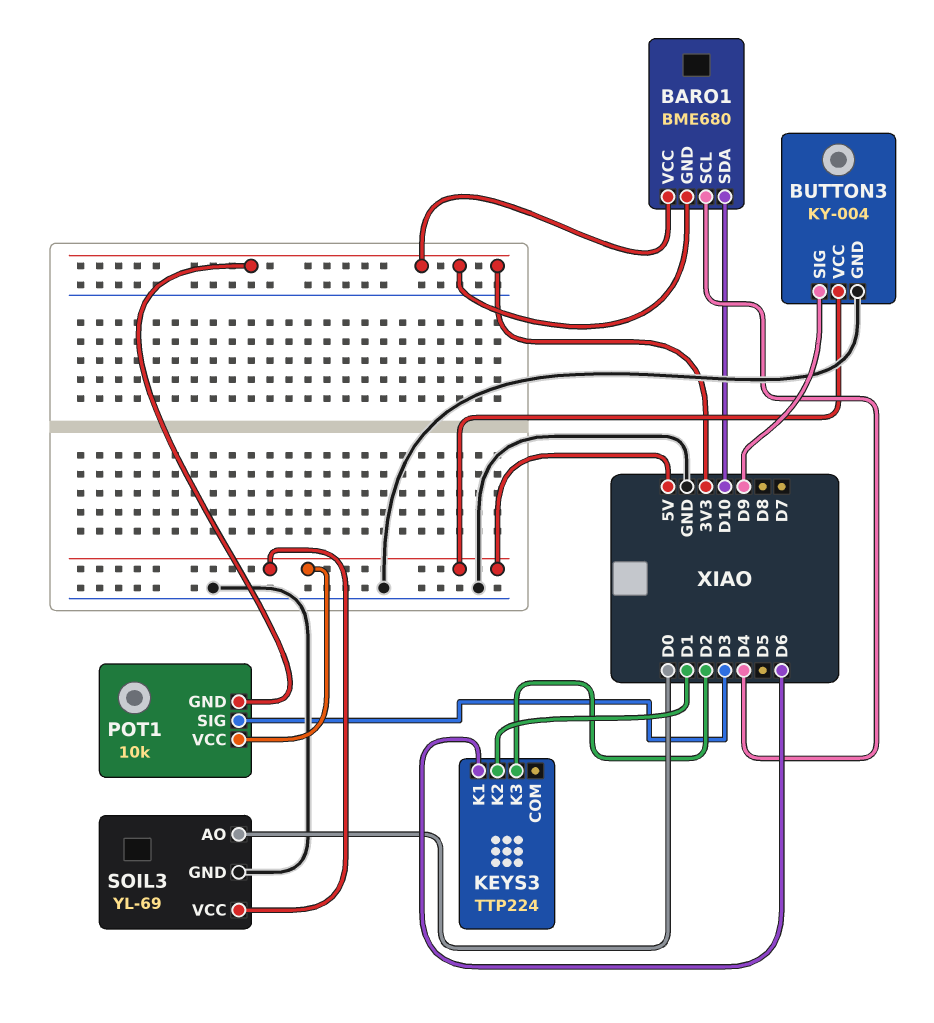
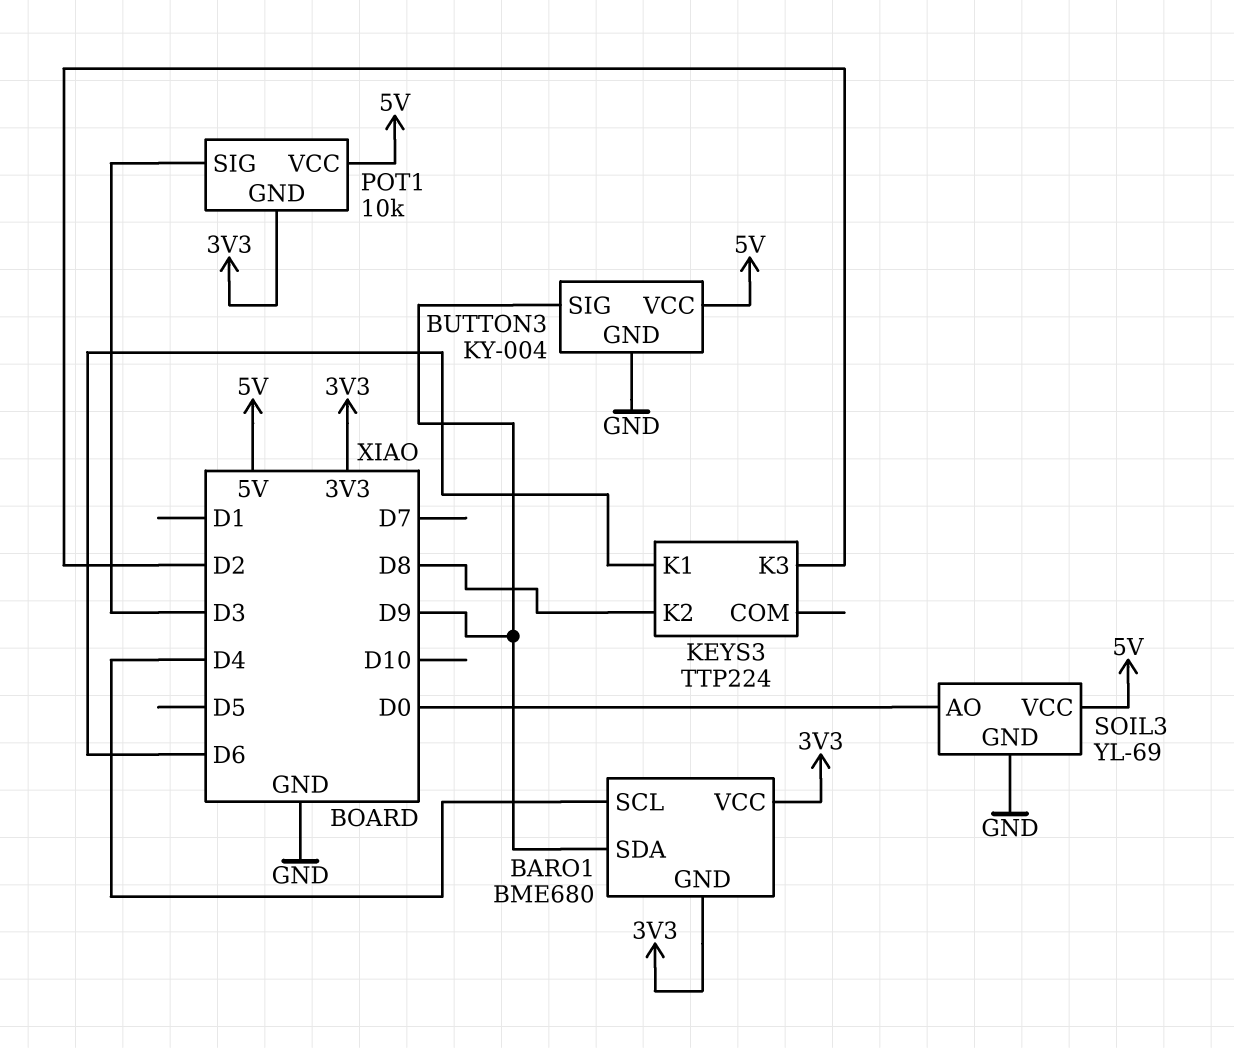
BARO1 pin SDA: D10 -> D9
KEYS3 pin K2: D1 -> D8

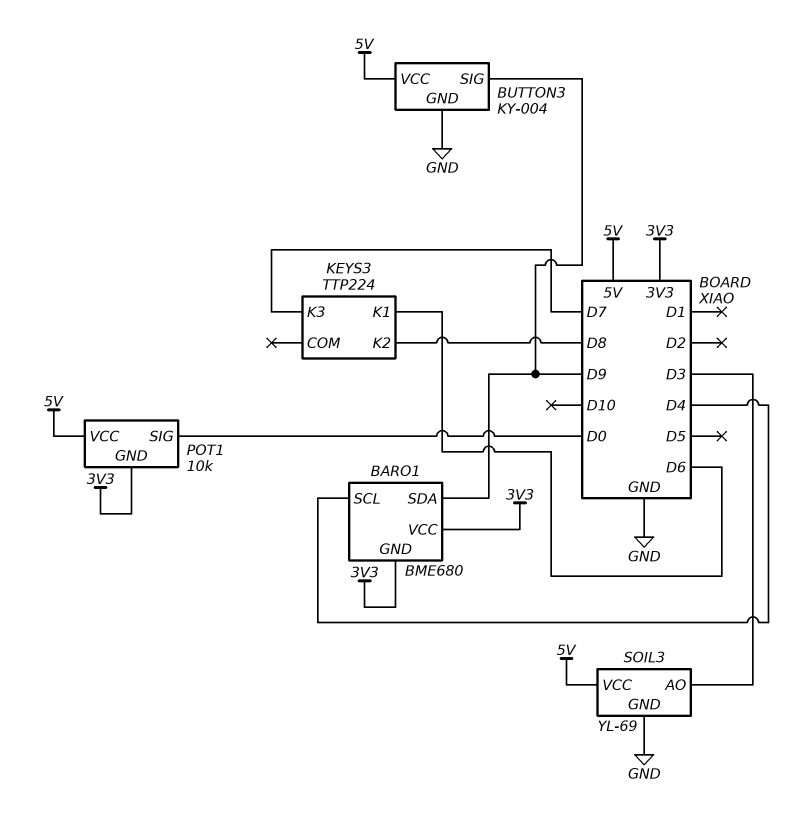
KEYS3 pin K3: D2 -> D7
POT1 pin SIG: D3 -> D0
SOIL3 pin AO: D0 -> D3

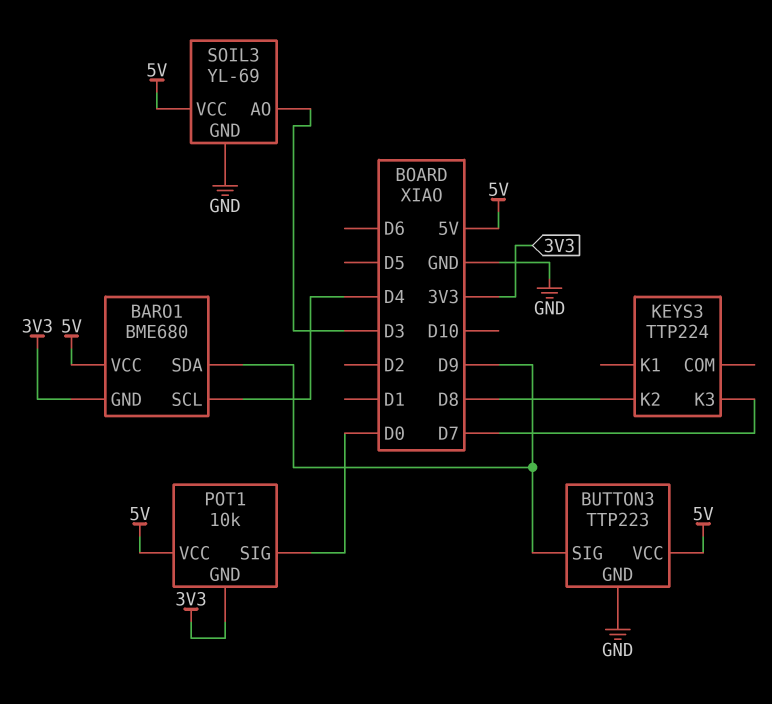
BARO1 pin VCC: 3V3 -> 5V
BUTTON3: KY-004 -> TTP223
KEYS3 pin K1: D6 -> none

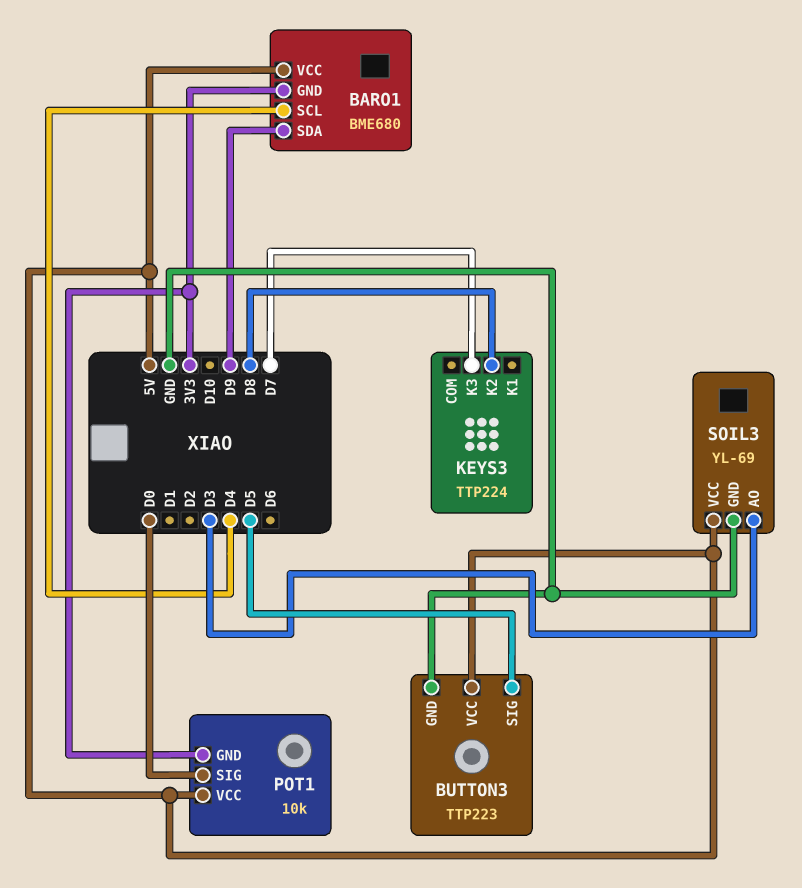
BUTTON3 pin SIG: D9 -> D5

